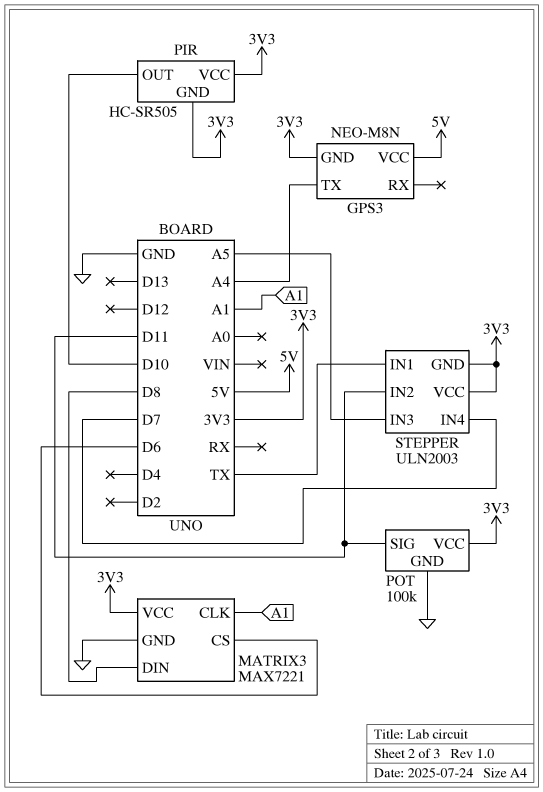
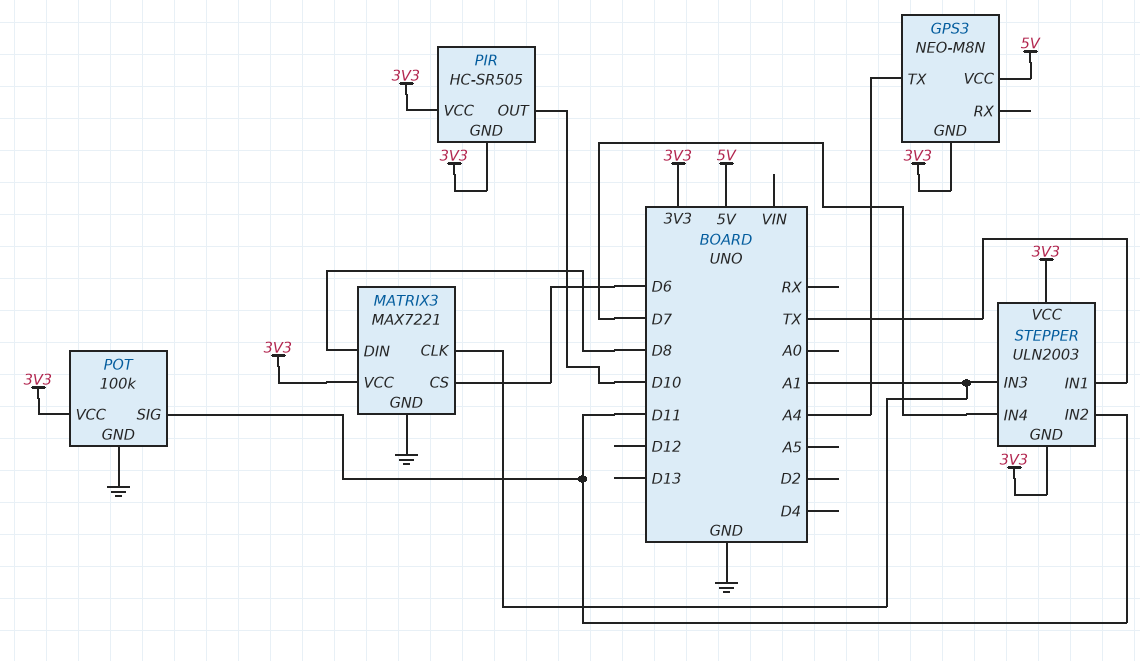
STEPPER pin IN3: A5 -> A1

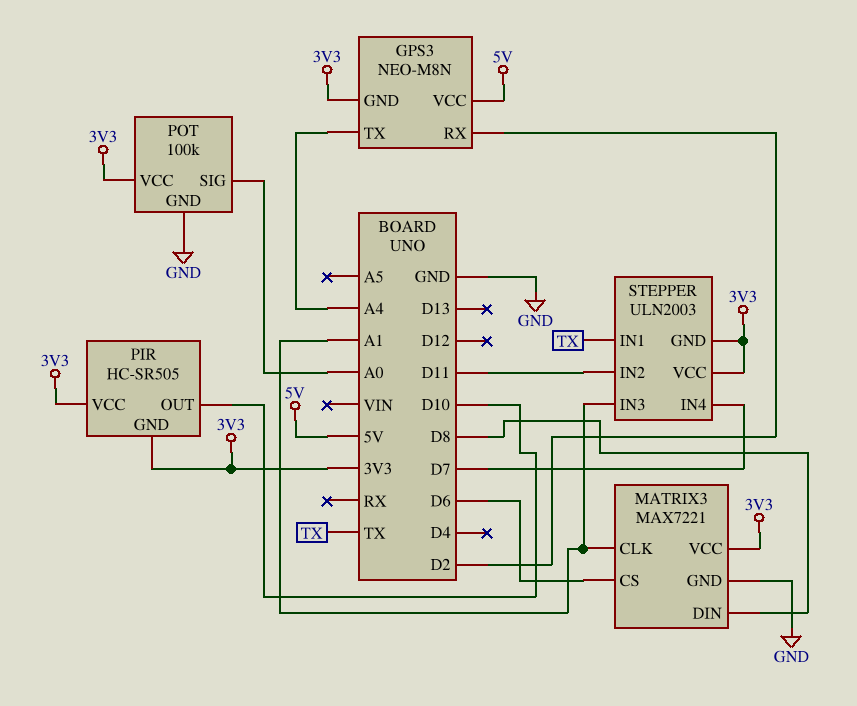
GPS3 pin RX: none -> D2
POT pin SIG: D11 -> A0

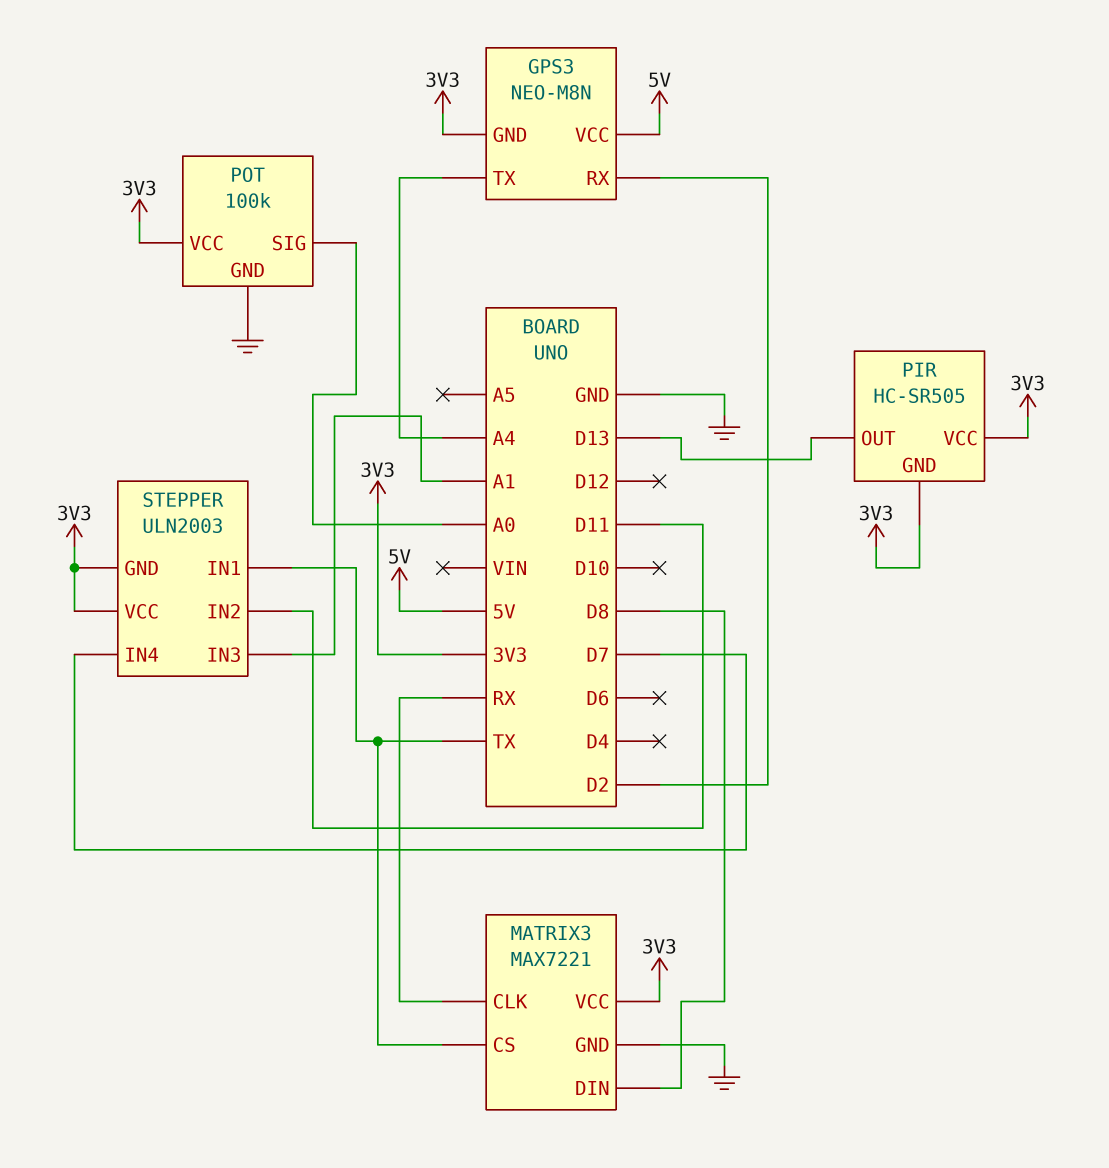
MATRIX3 pin CLK: A1 -> RX
MATRIX3 pin CS: D6 -> TX
PIR pin OUT: D10 -> D13

